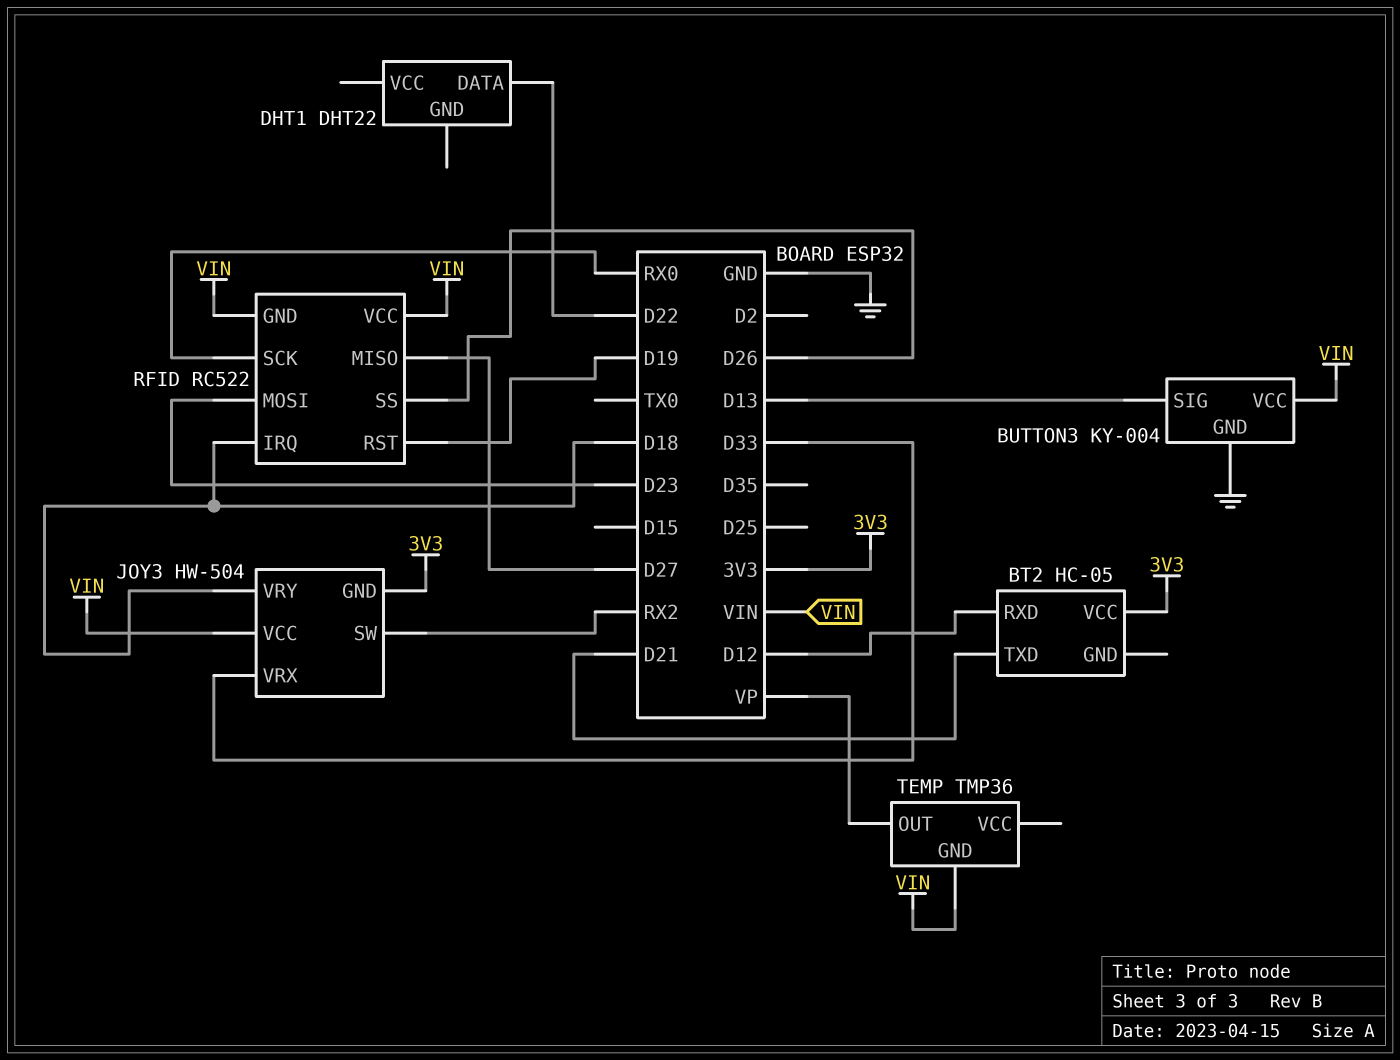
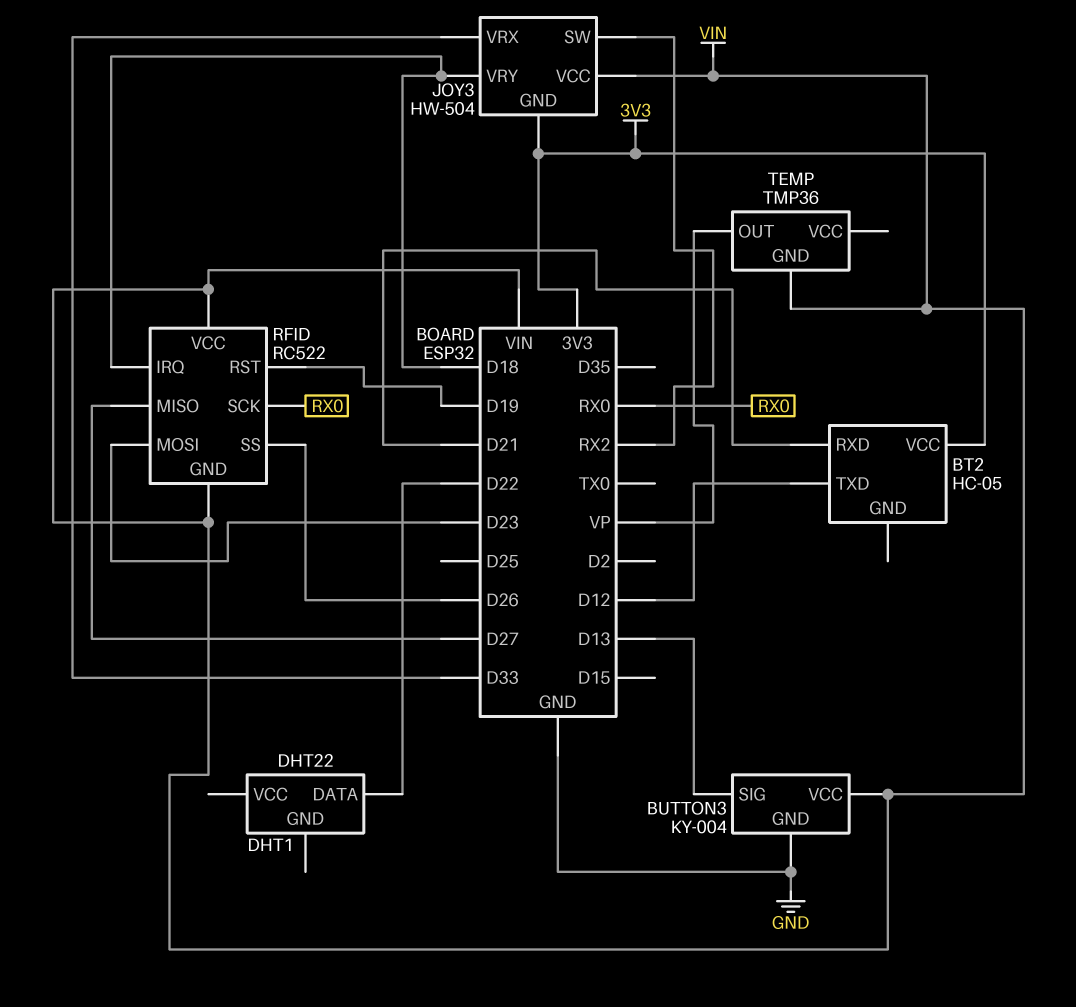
BT2 pin RXD: D12 -> D21
BT2 pin TXD: D21 -> D12

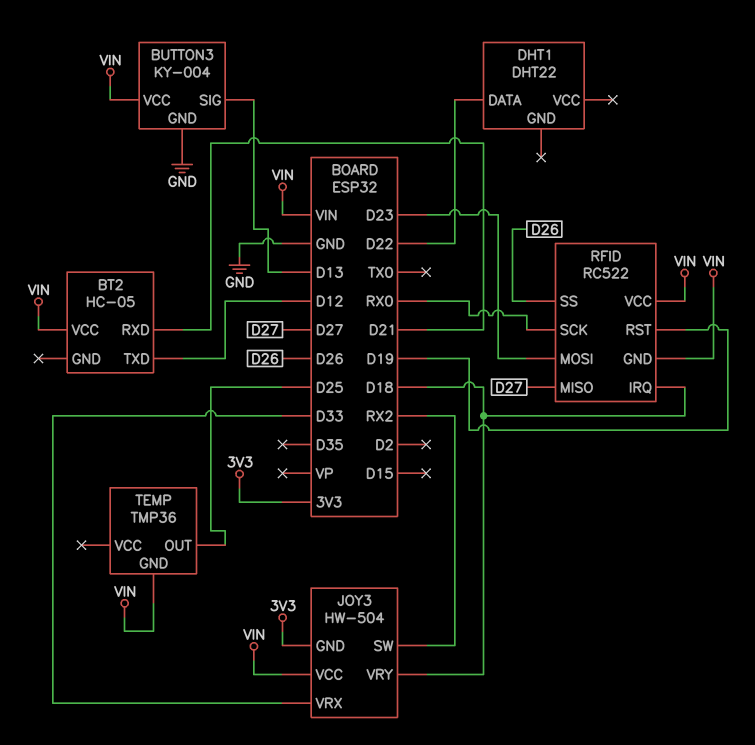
BT2 pin VCC: 3V3 -> VIN
TEMP pin OUT: VP -> D25

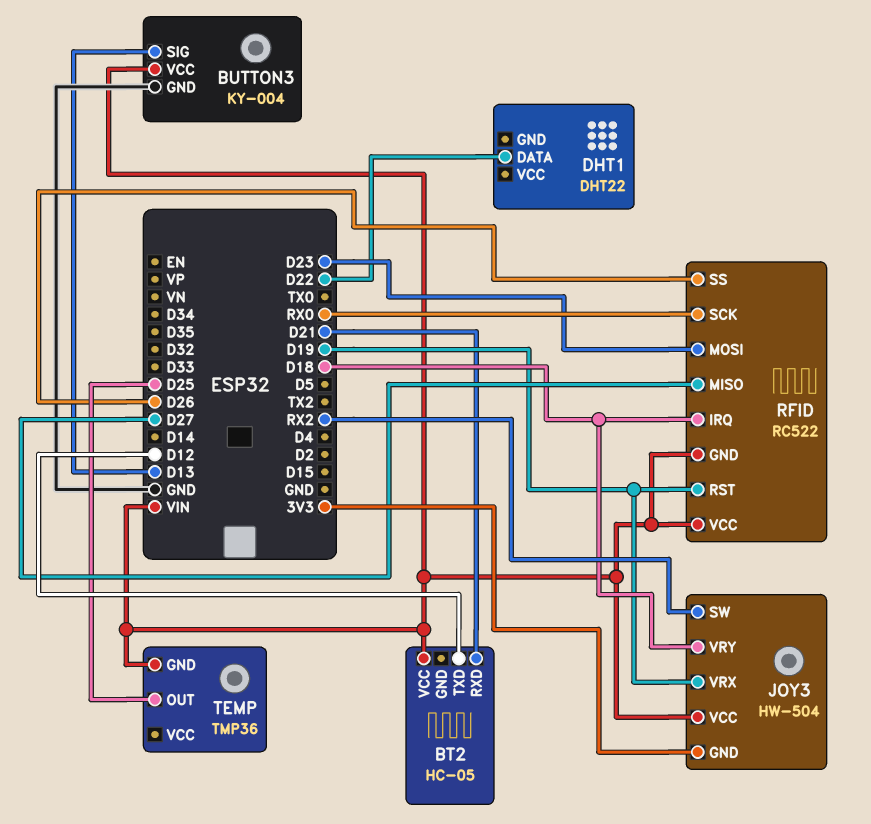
JOY3 pin VRX: D33 -> D19

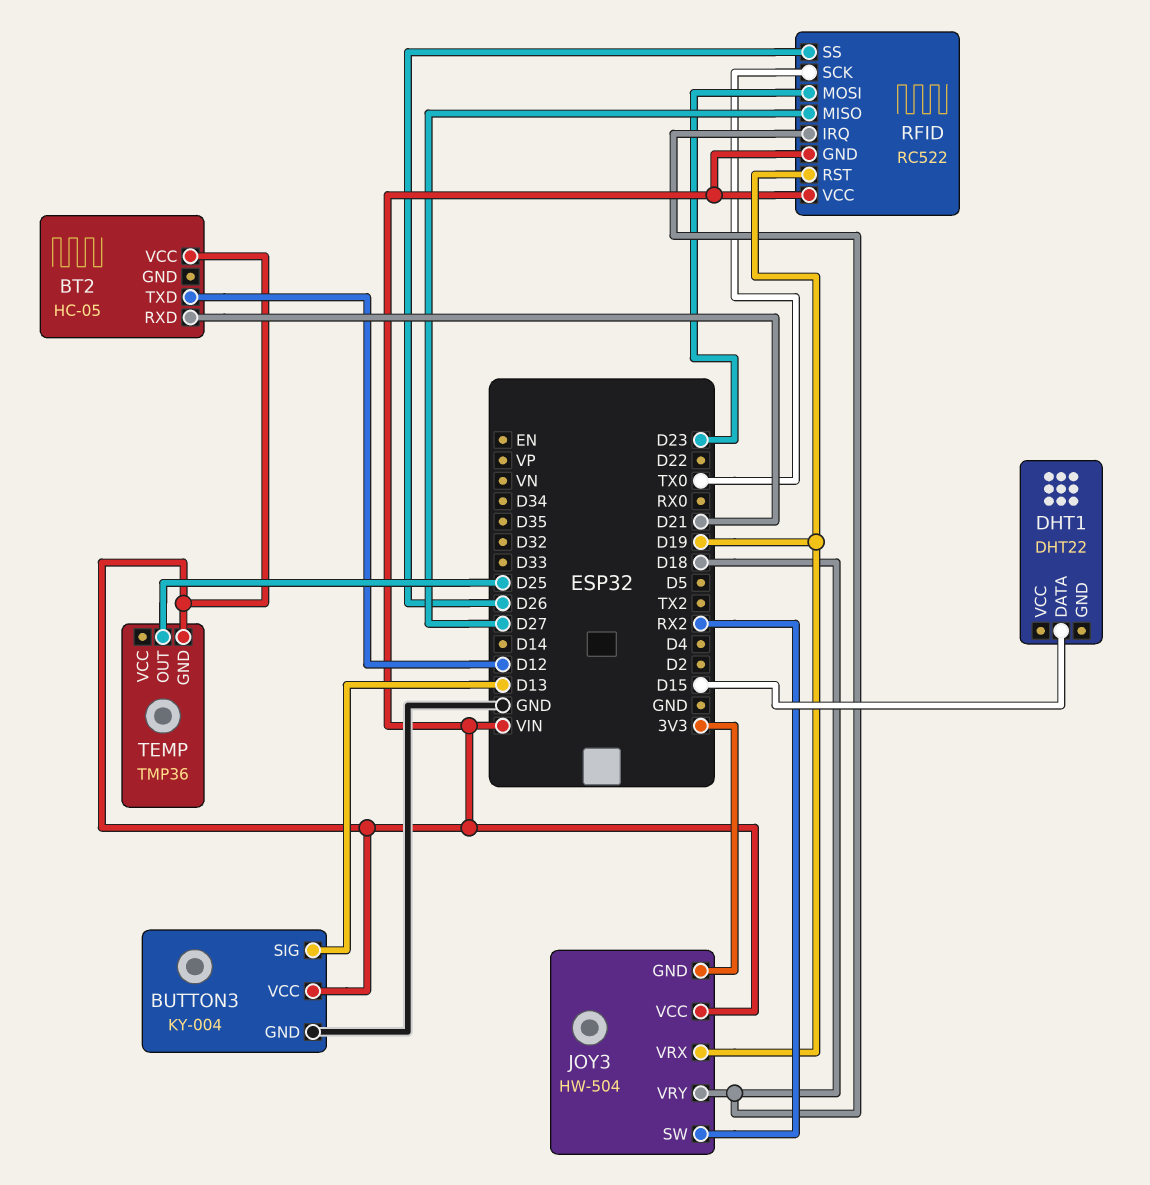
DHT1 pin DATA: D22 -> D15
RFID pin SCK: RX0 -> TX0

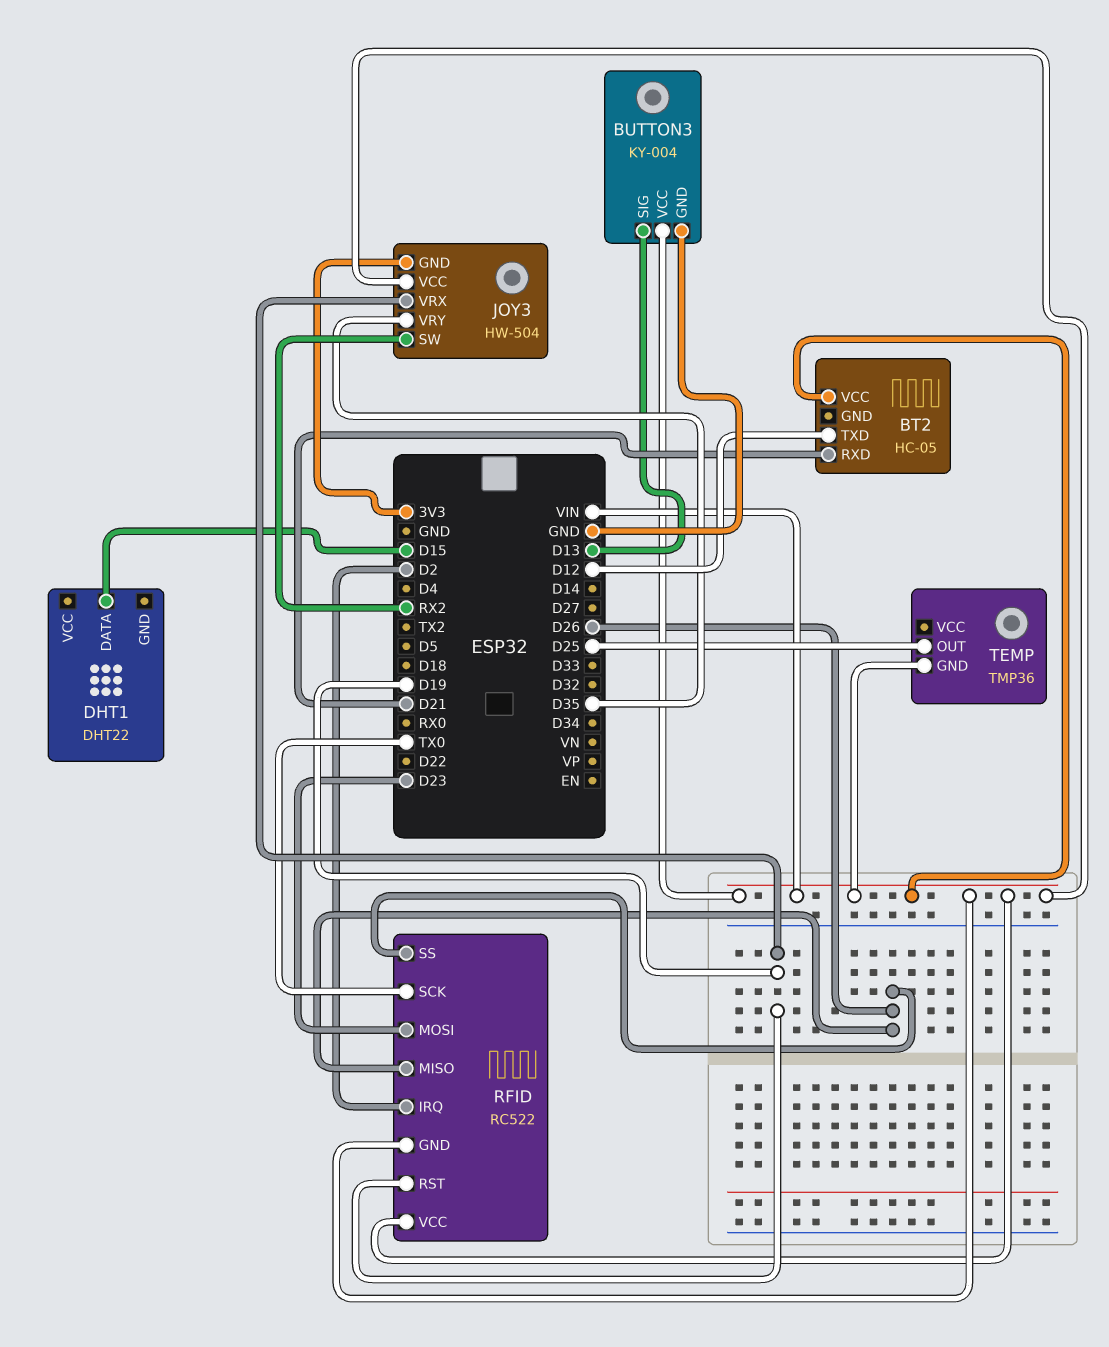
JOY3 pin VRY: D18 -> D35
RFID pin IRQ: D18 -> D2
RFID pin MISO: D27 -> D26

